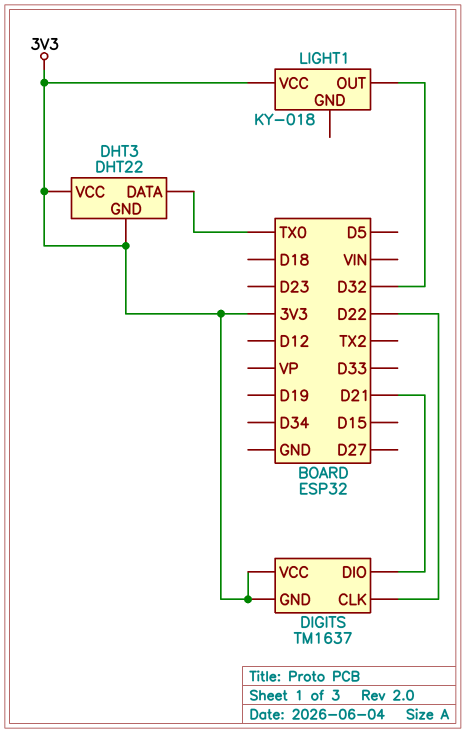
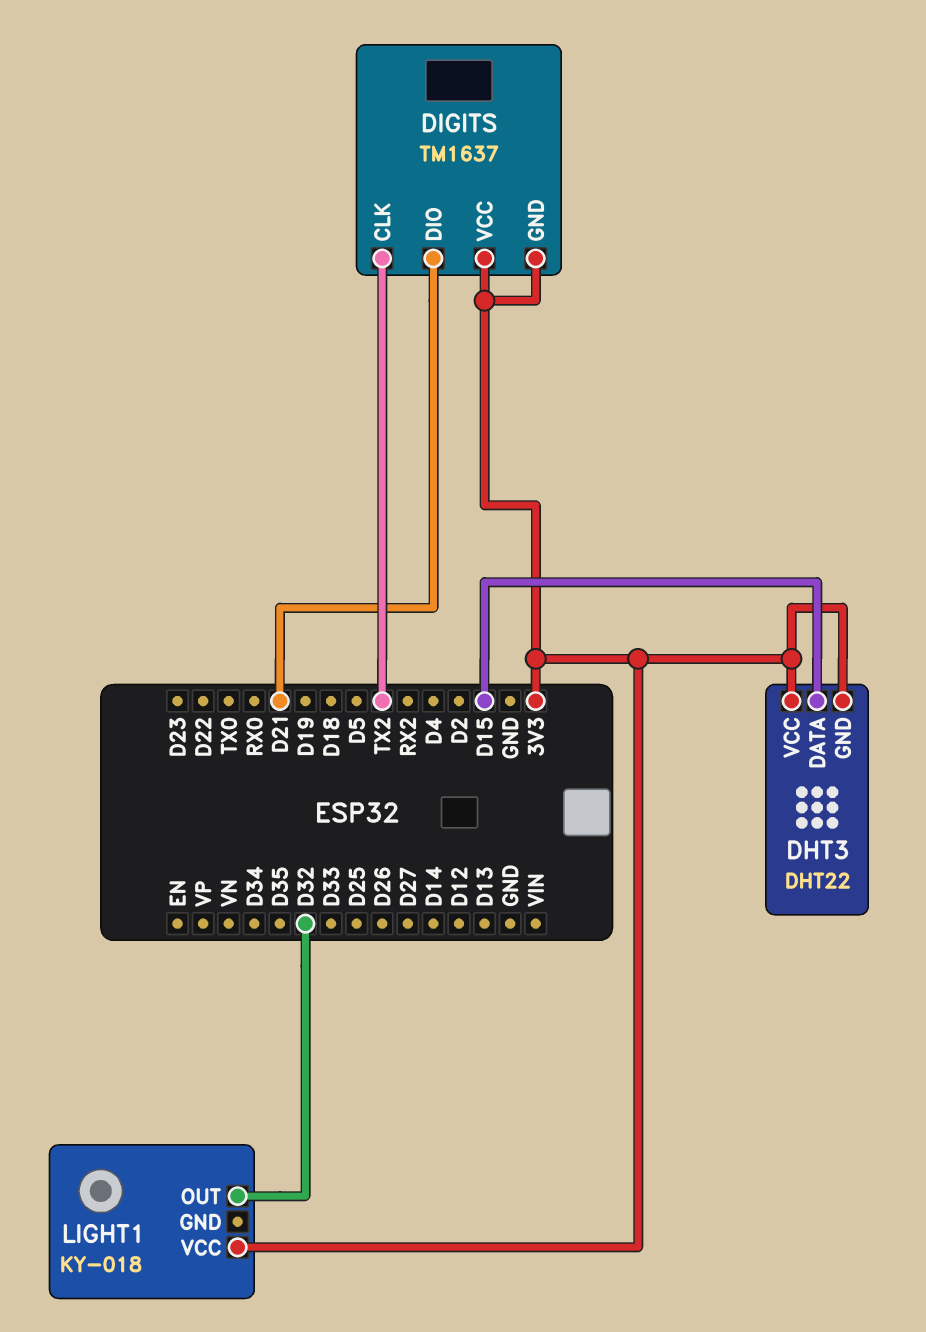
DHT3 pin DATA: TX0 -> D15
DIGITS pin CLK: D22 -> TX2

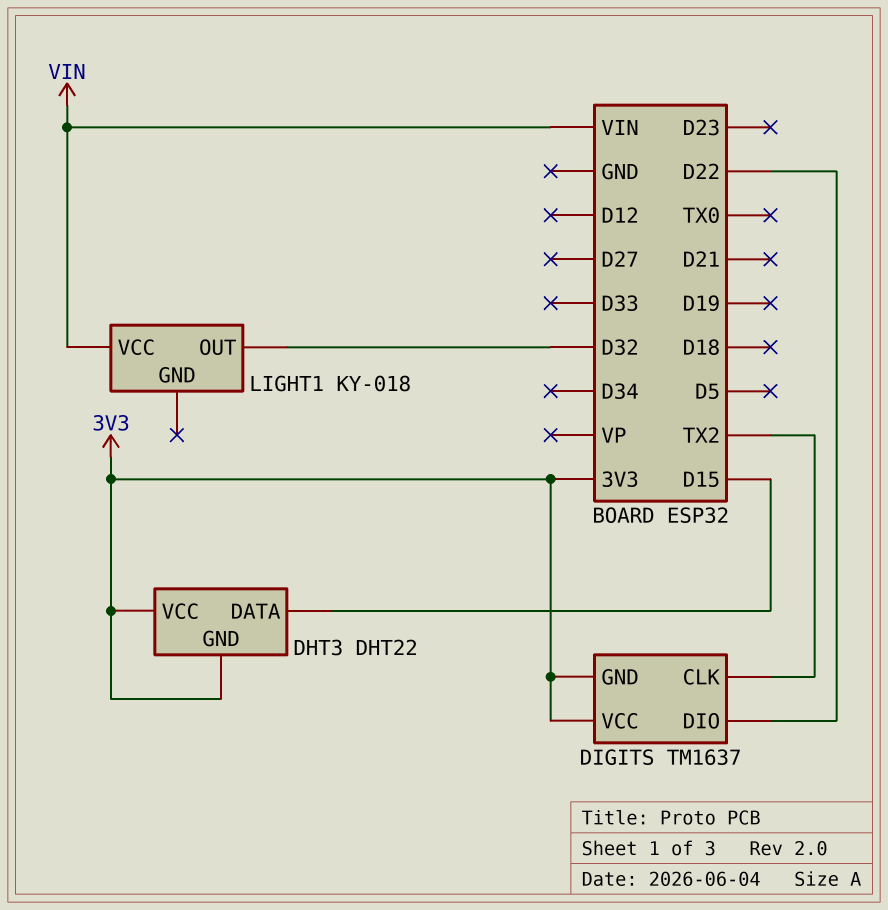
DIGITS pin DIO: D21 -> D22
LIGHT1 pin VCC: 3V3 -> VIN

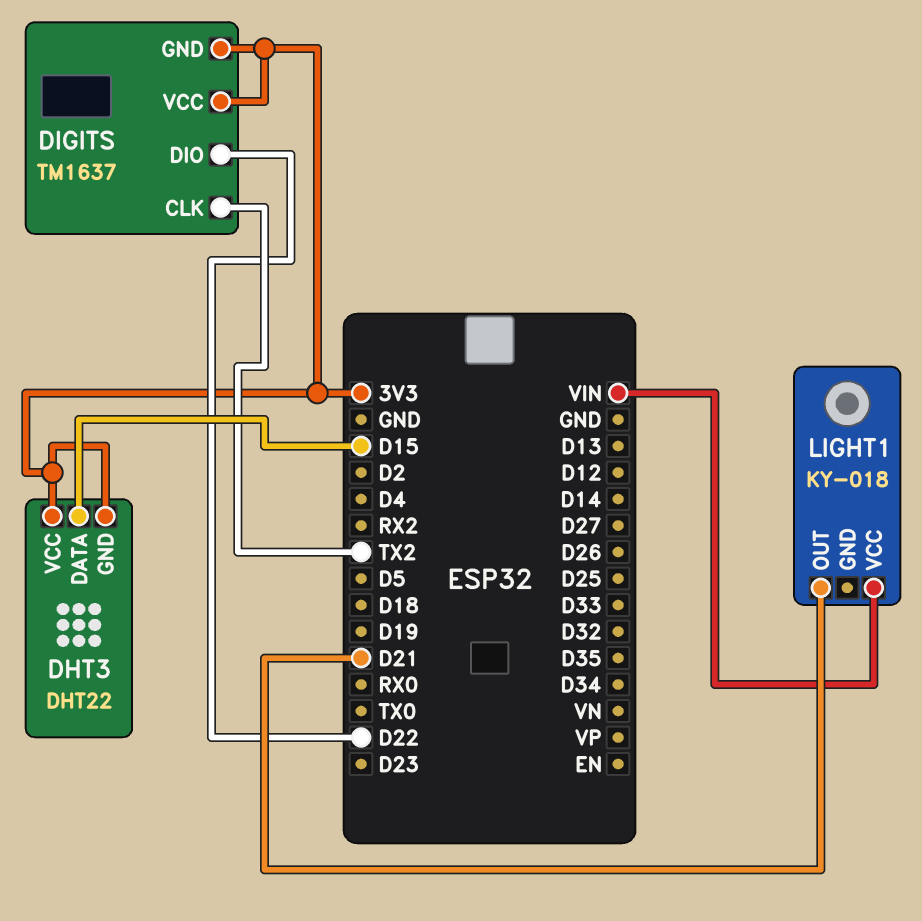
LIGHT1 pin OUT: D32 -> D21

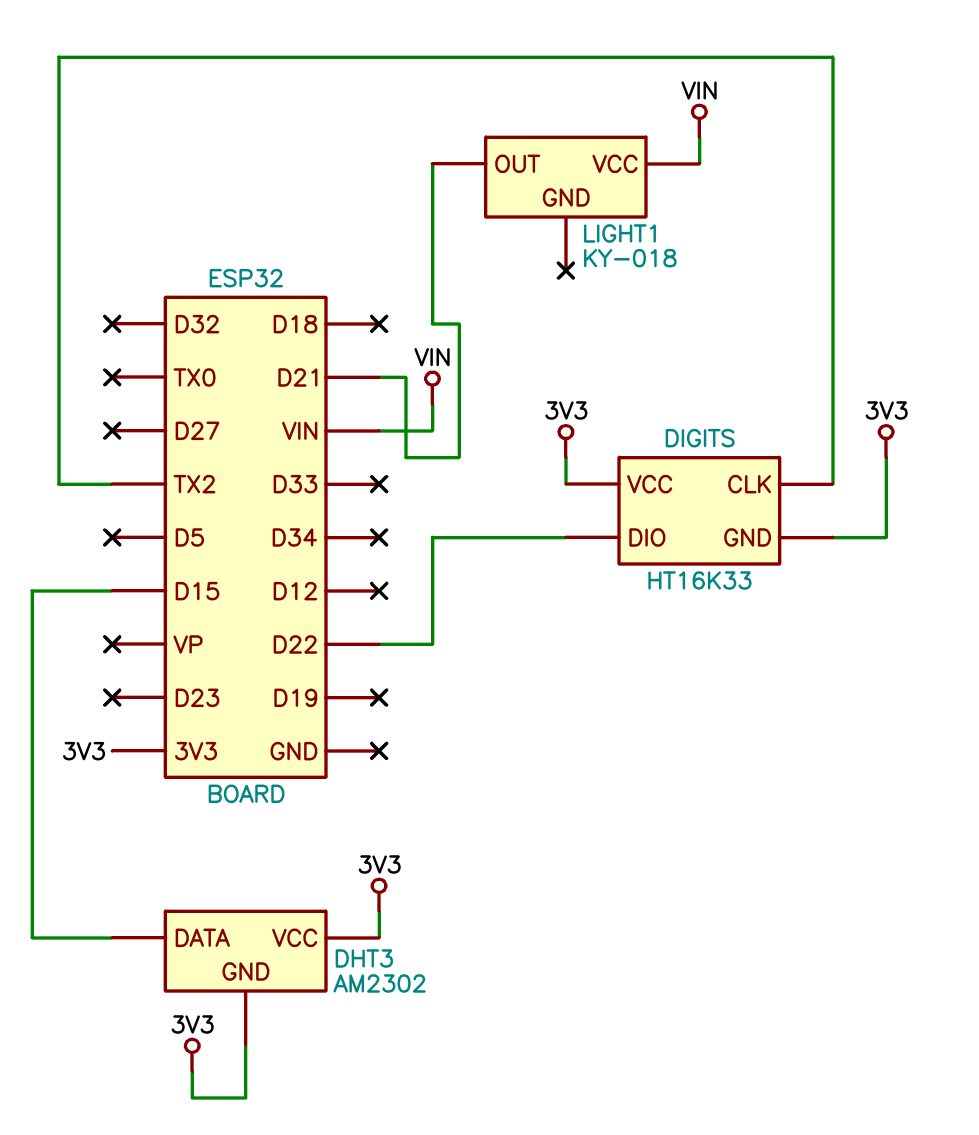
DHT3: DHT22 -> AM2302
DIGITS: TM1637 -> HT16K33

